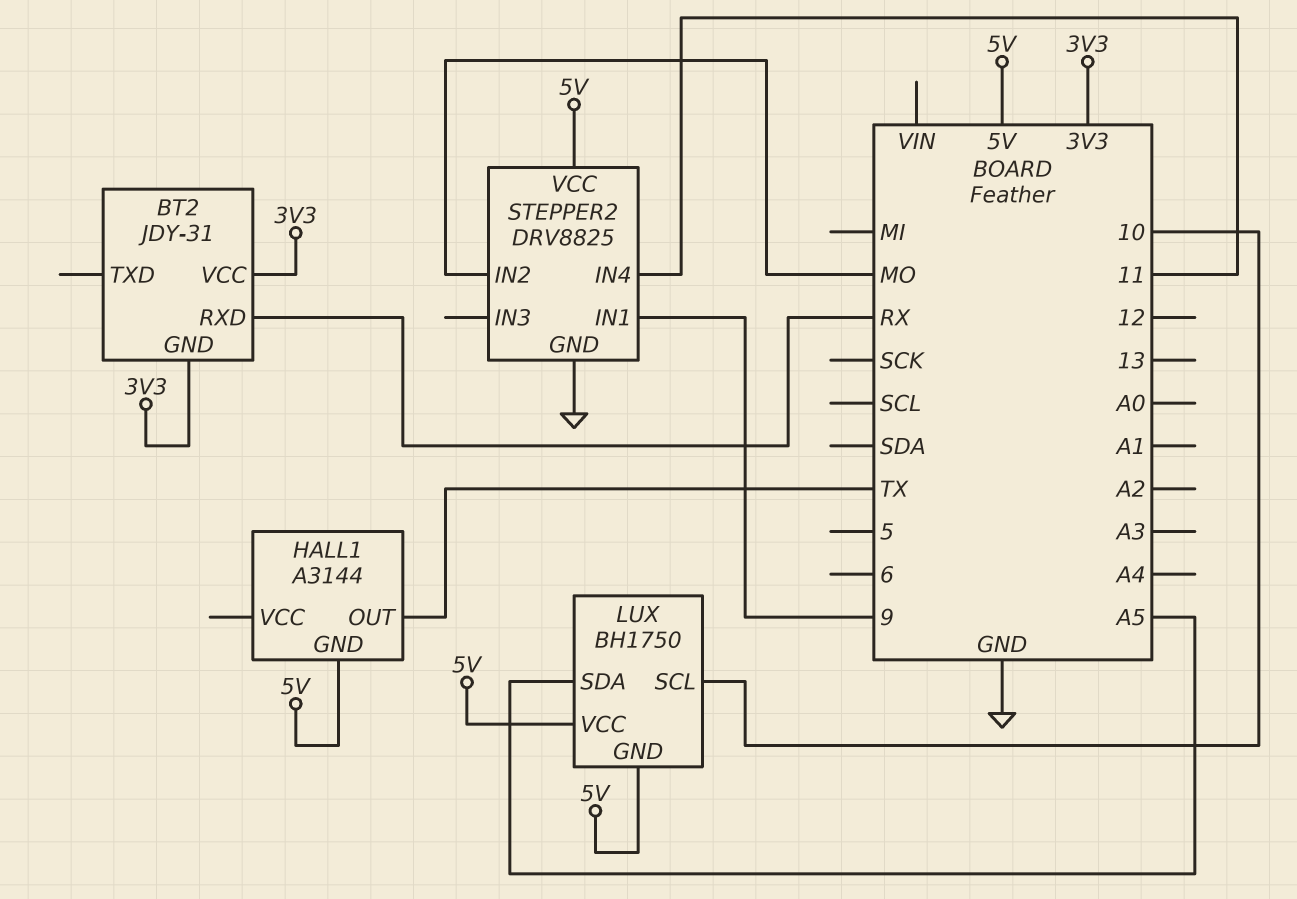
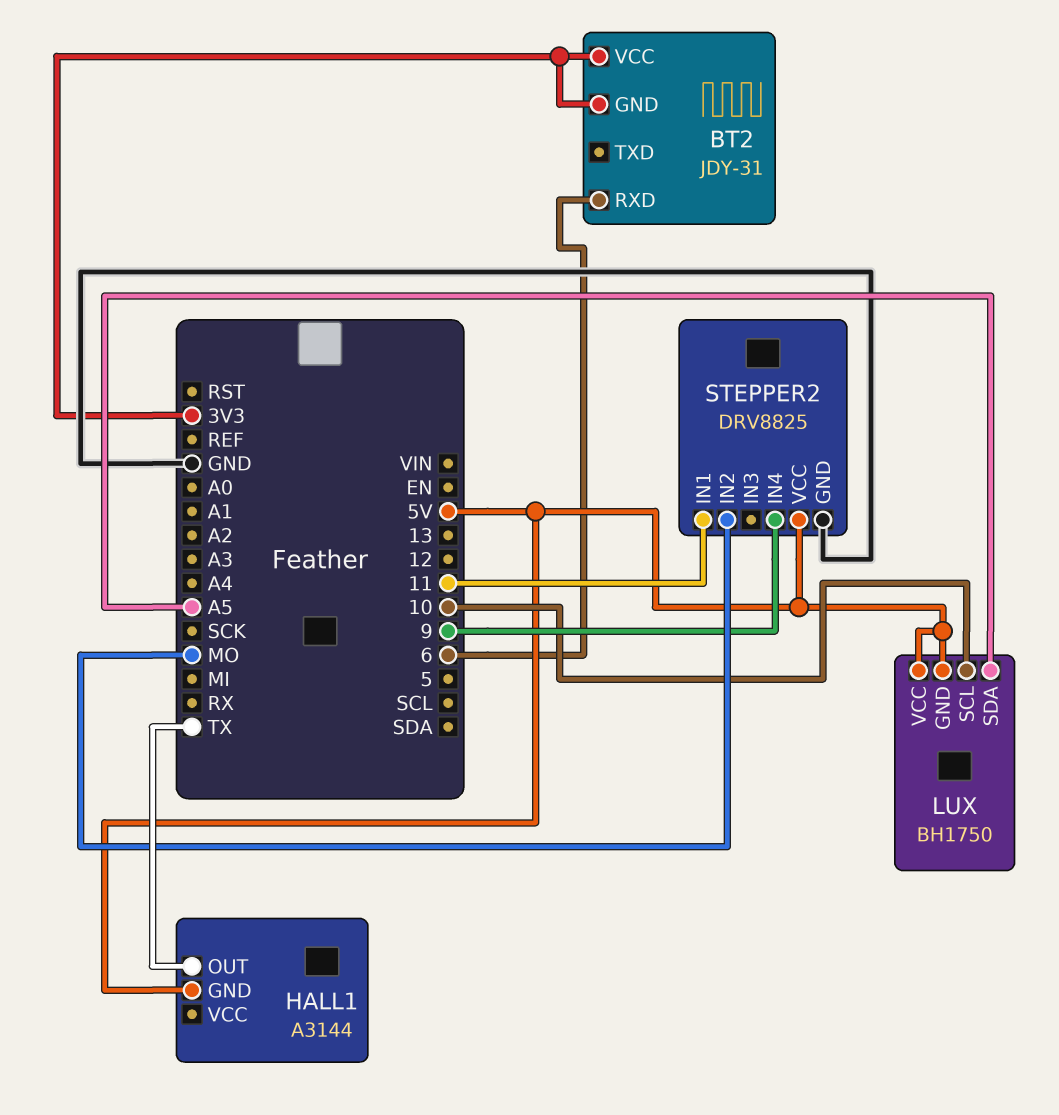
BT2 pin RXD: RX -> 6
STEPPER2 pin IN1: 9 -> 11
STEPPER2 pin IN4: 11 -> 9

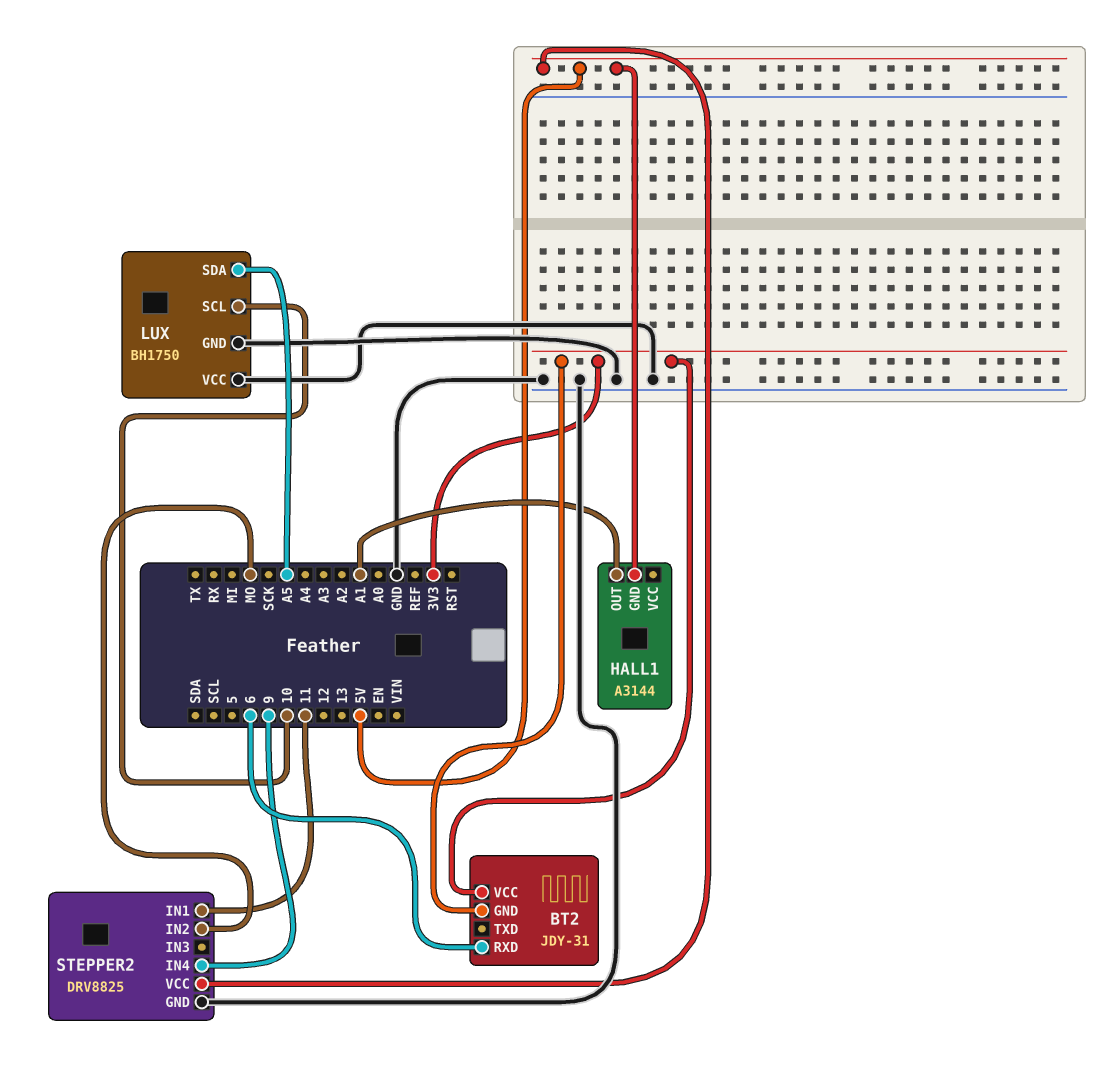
HALL1 pin OUT: TX -> A1
LUX pin GND: 5V -> GND
LUX pin VCC: 5V -> GND

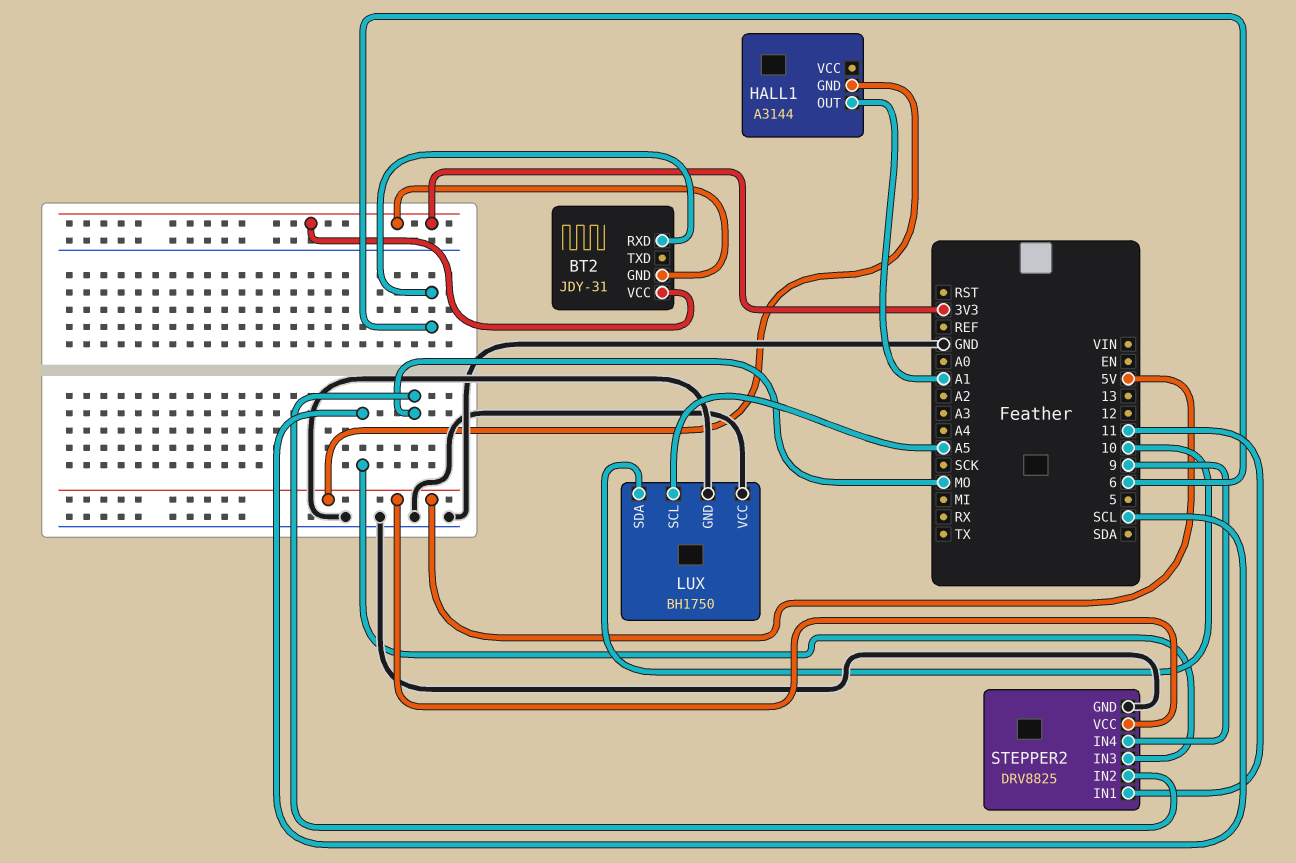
LUX pin SCL: 10 -> A5
LUX pin SDA: A5 -> 10
STEPPER2 pin IN3: none -> SCL

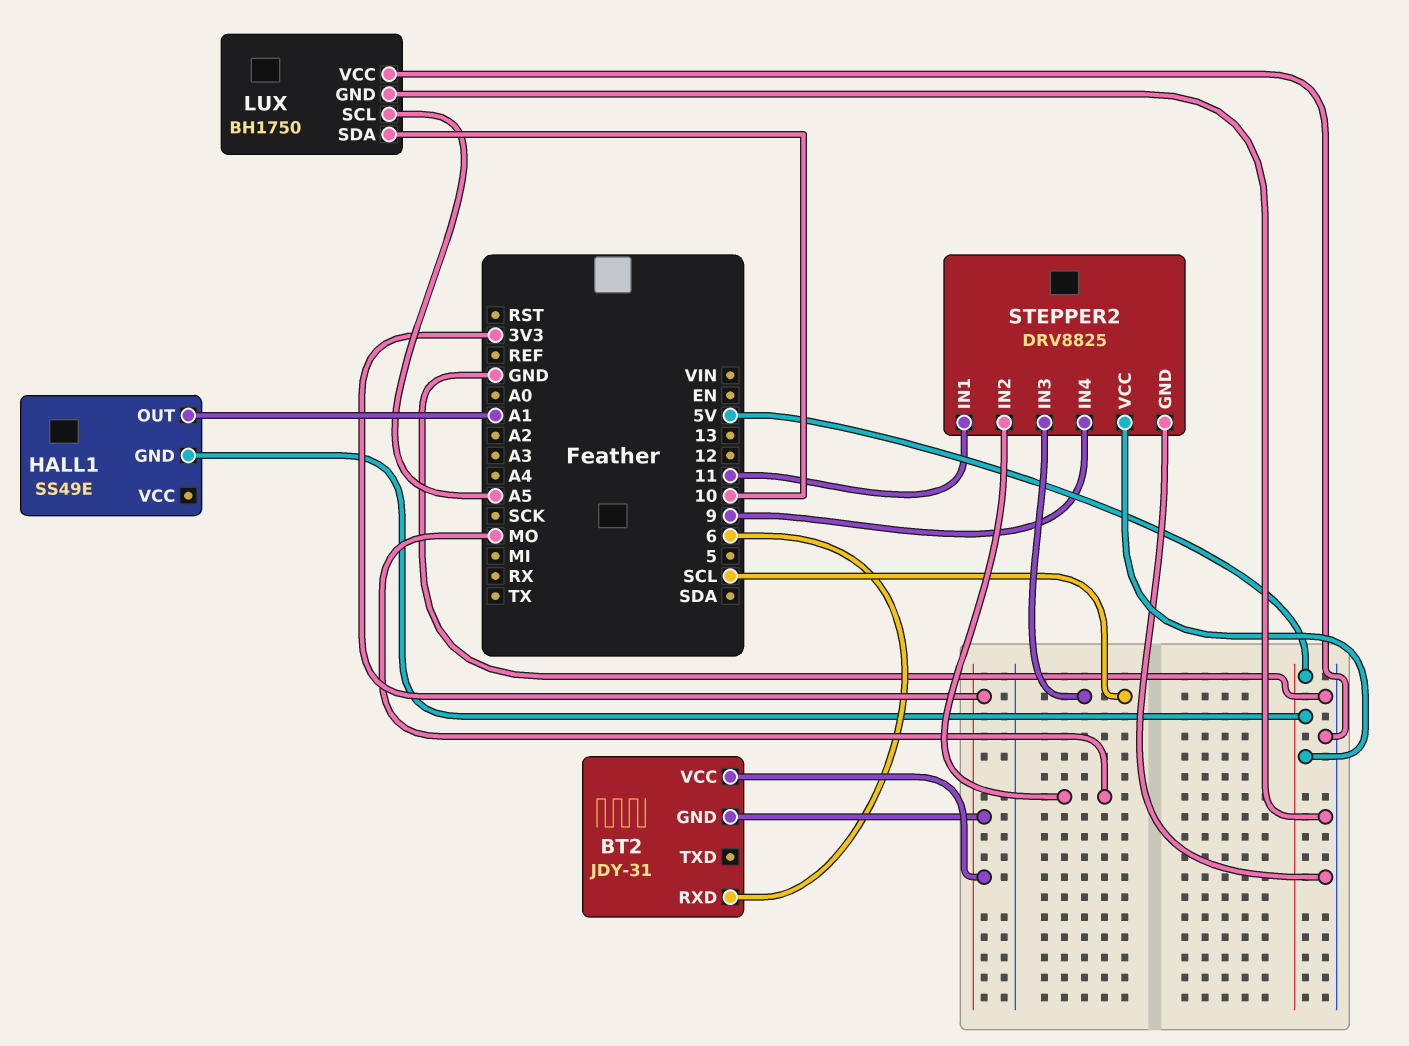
HALL1: A3144 -> SS49E

